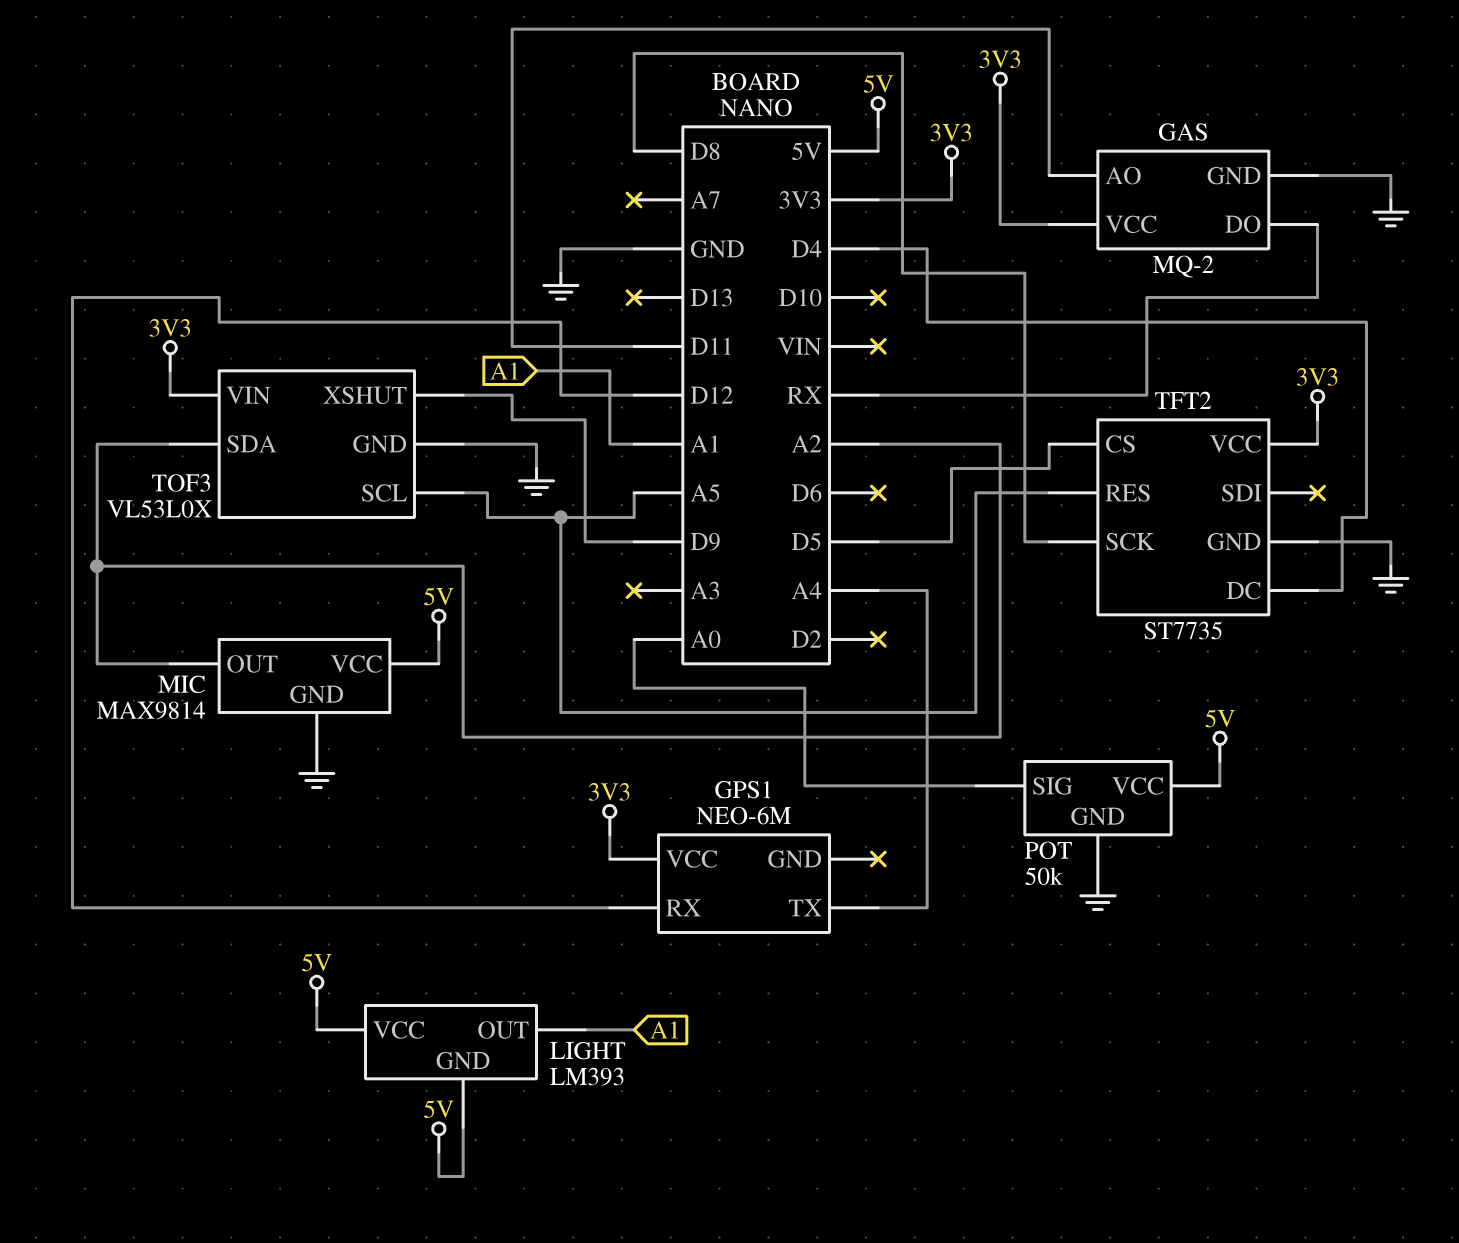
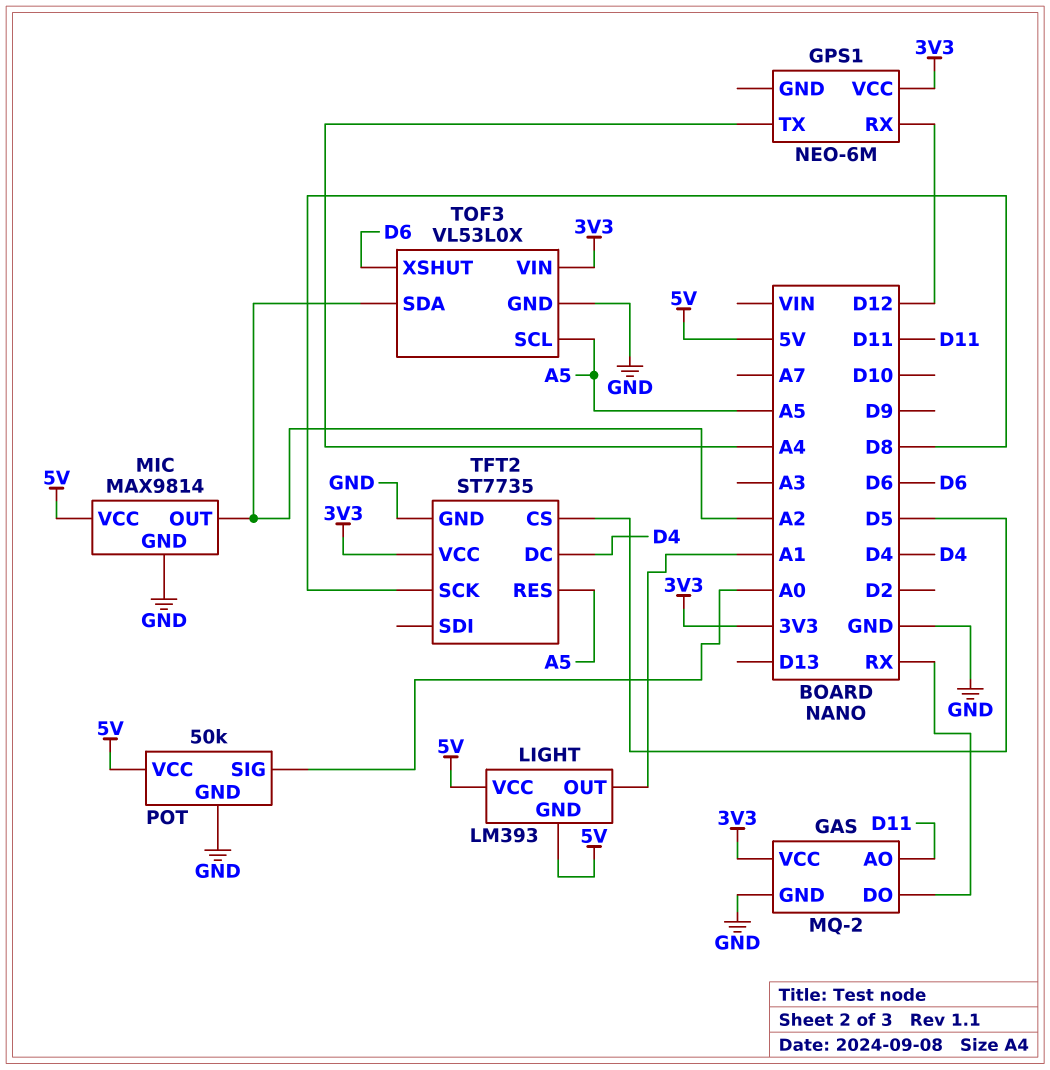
TOF3 pin XSHUT: D9 -> D6

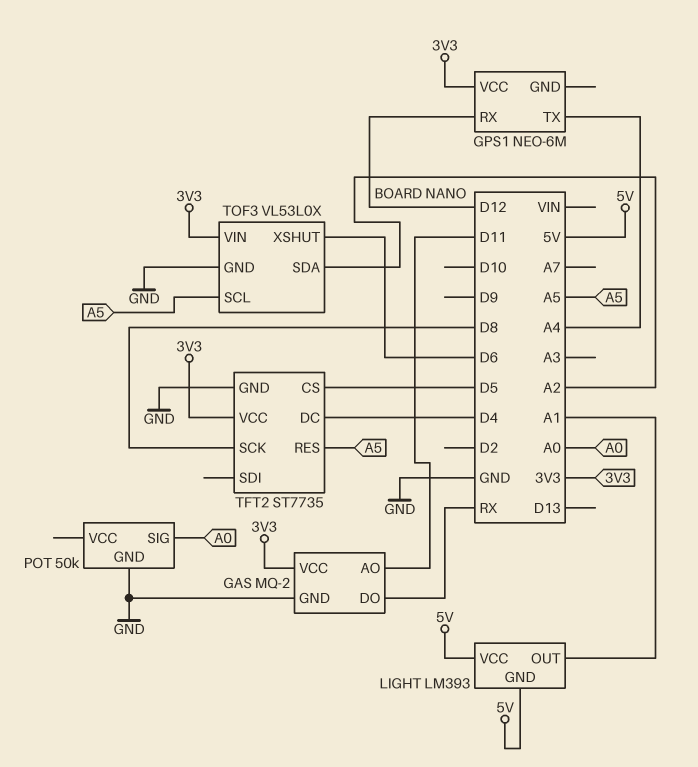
MIC: MAX9814 -> none
MIC pin GND: GND -> none
MIC pin OUT: A2 -> none
MIC pin VCC: 5V -> none
POT pin VCC: 5V -> none

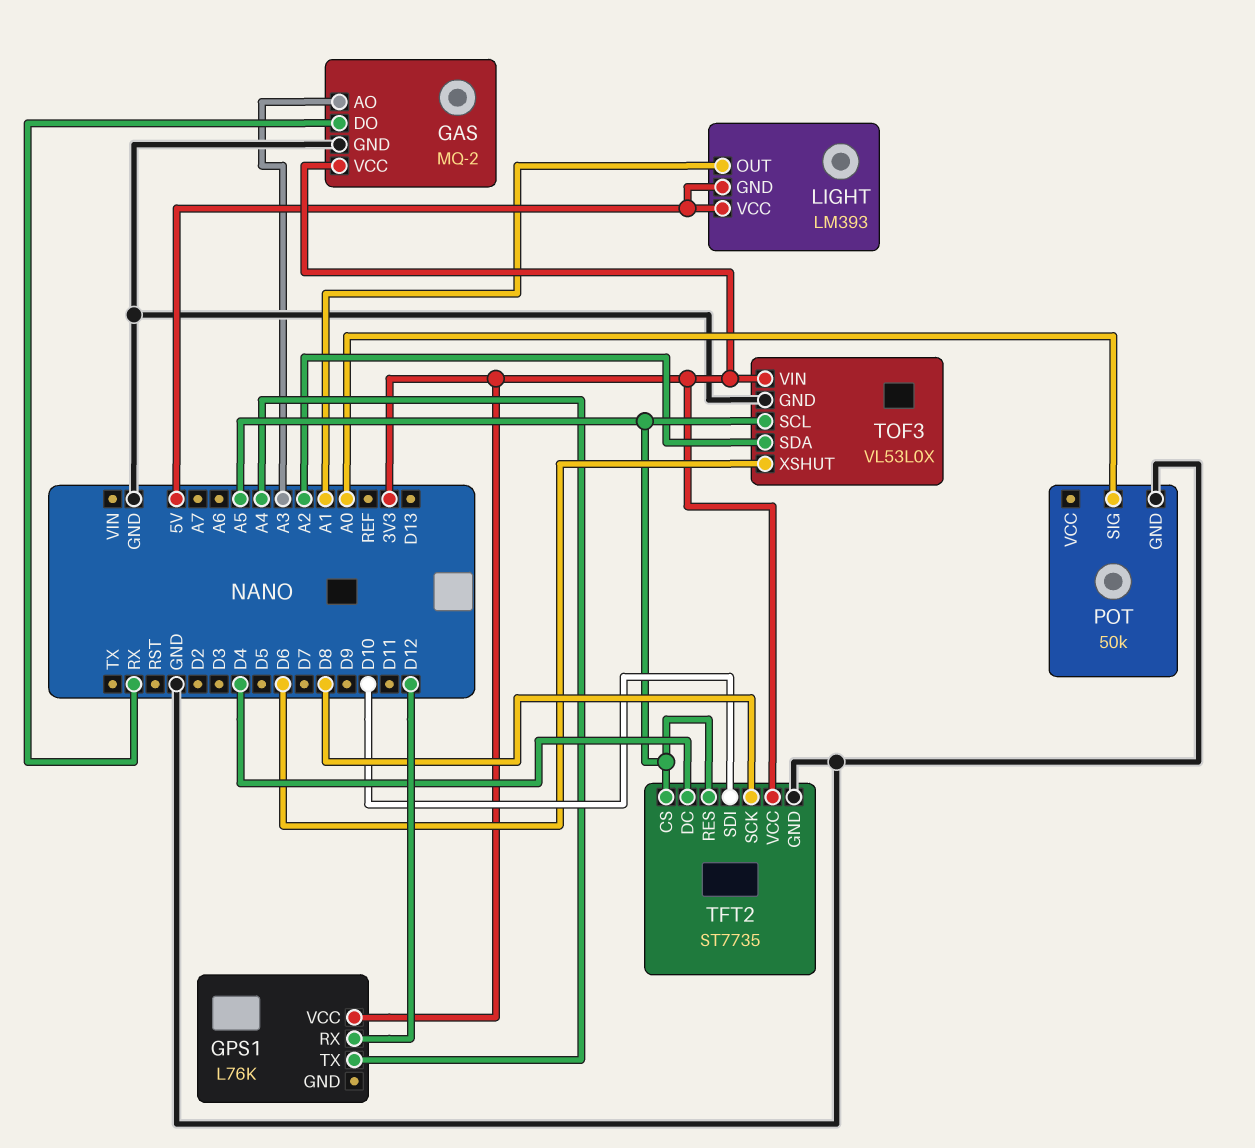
GAS pin AO: D11 -> A3
GPS1: NEO-6M -> L76K
TFT2 pin CS: D5 -> A5
TFT2 pin SDI: none -> D10

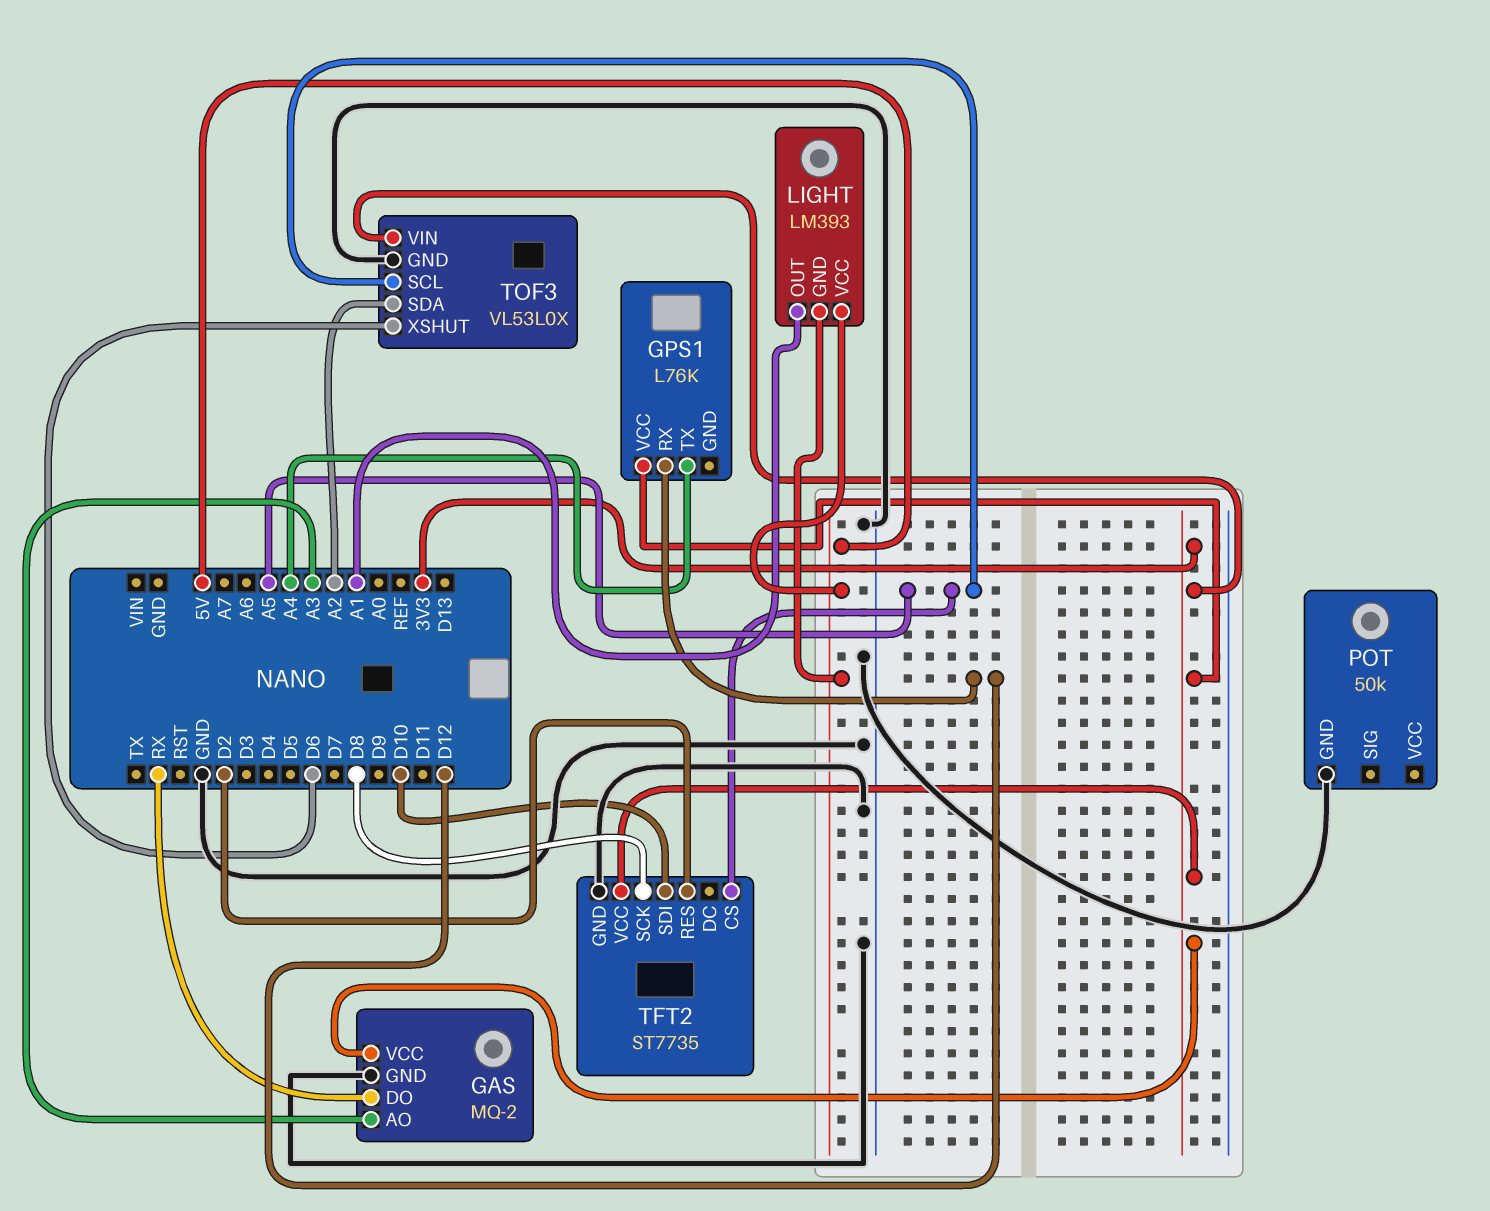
POT pin SIG: A0 -> none
TFT2 pin DC: D4 -> none
TFT2 pin RES: A5 -> D2

